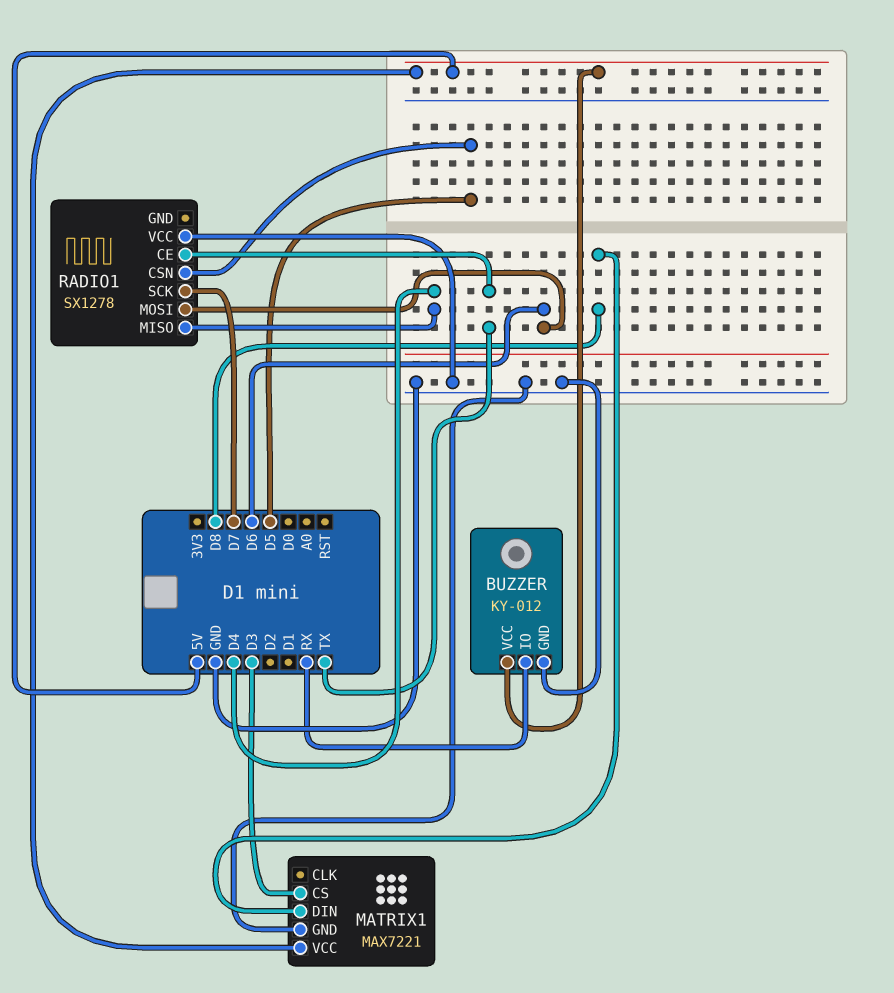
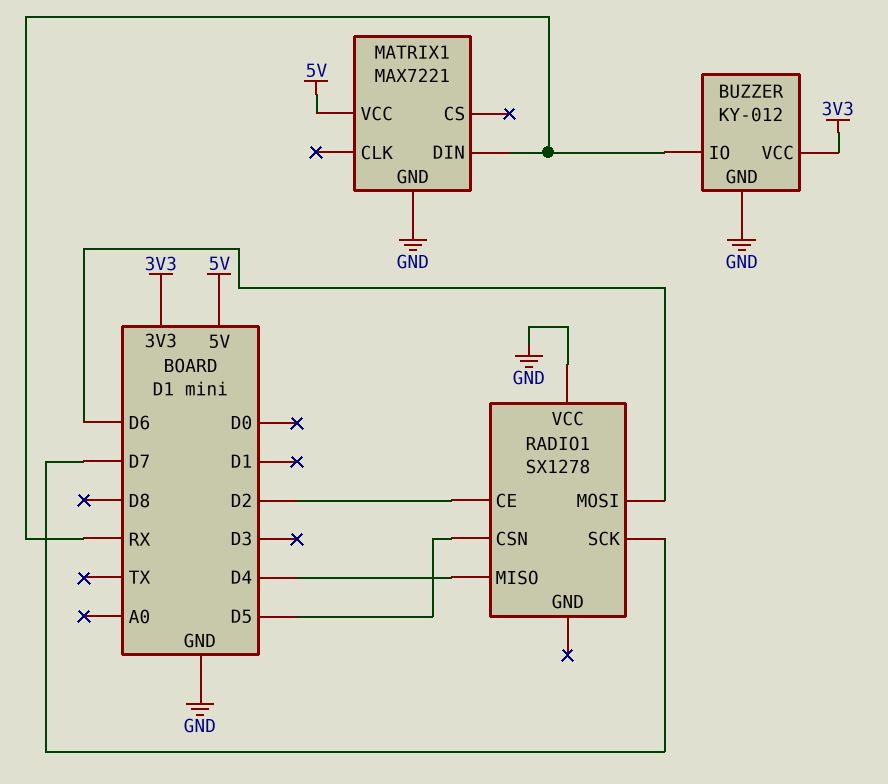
BUZZER pin VCC: 5V -> 3V3
MATRIX1 pin CS: D3 -> none
MATRIX1 pin DIN: D8 -> RX
RADIO1 pin CE: TX -> D2

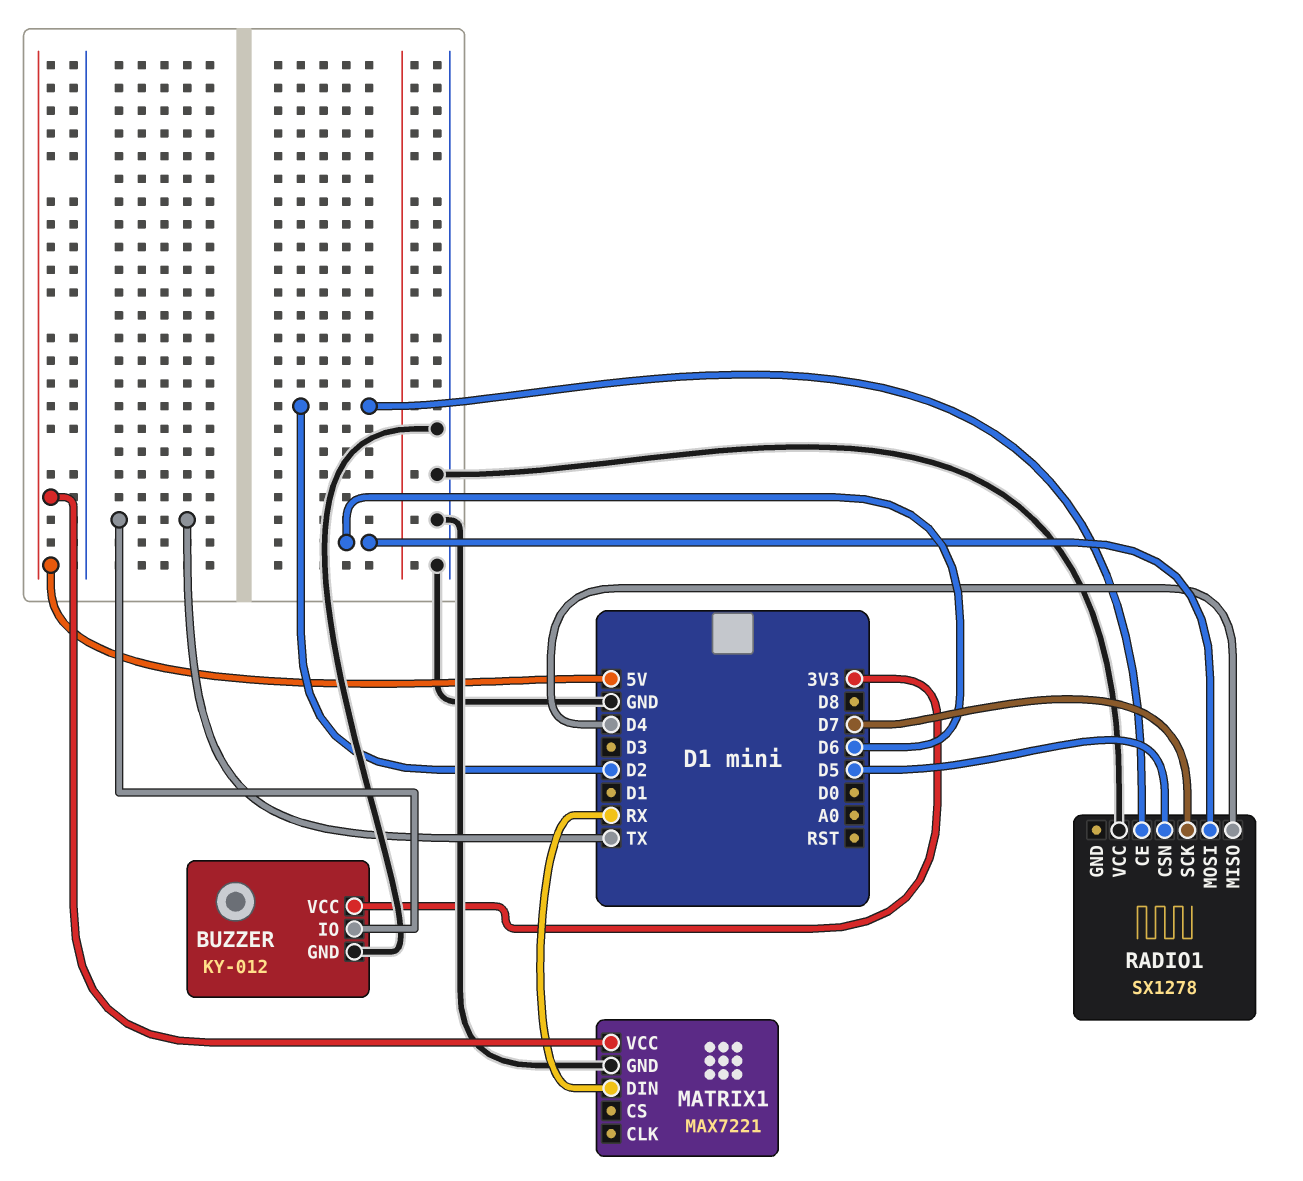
BUZZER pin IO: RX -> TX

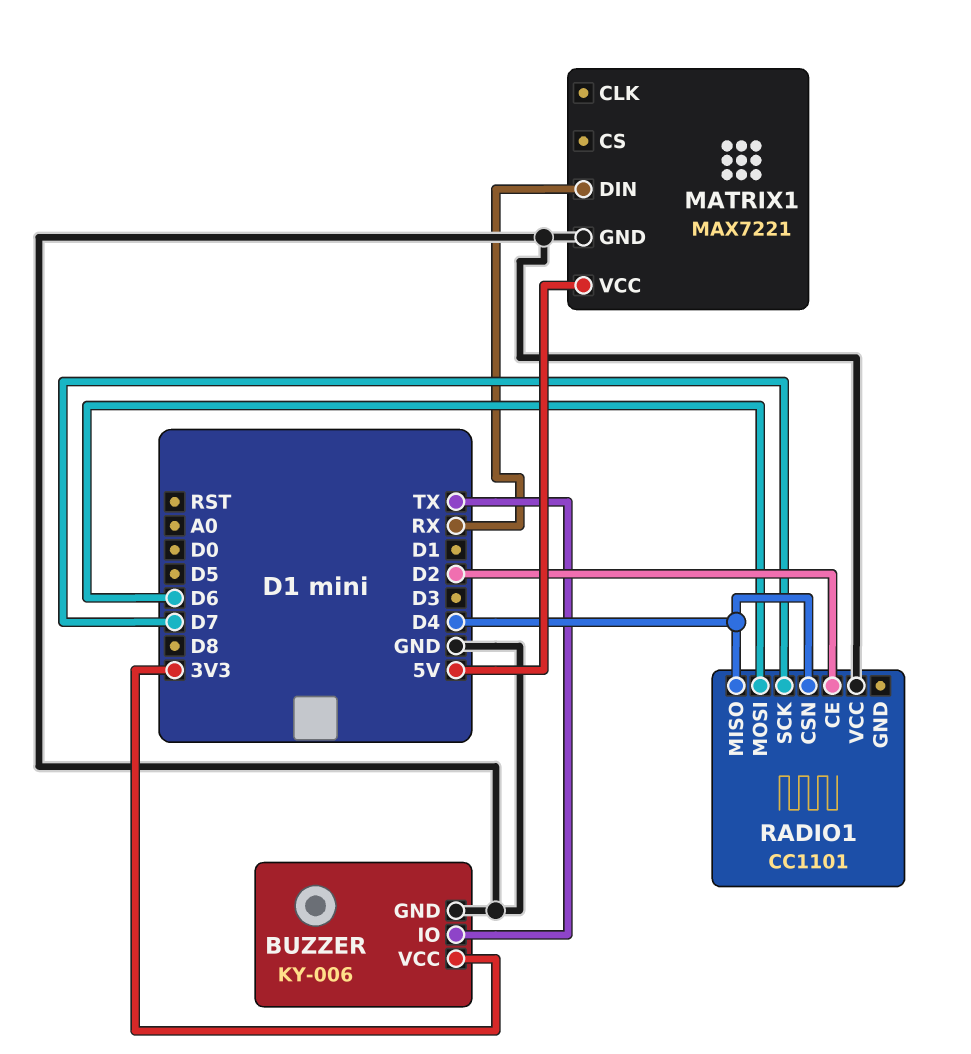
BUZZER: KY-012 -> KY-006
RADIO1: SX1278 -> CC1101
RADIO1 pin CSN: D5 -> D4

